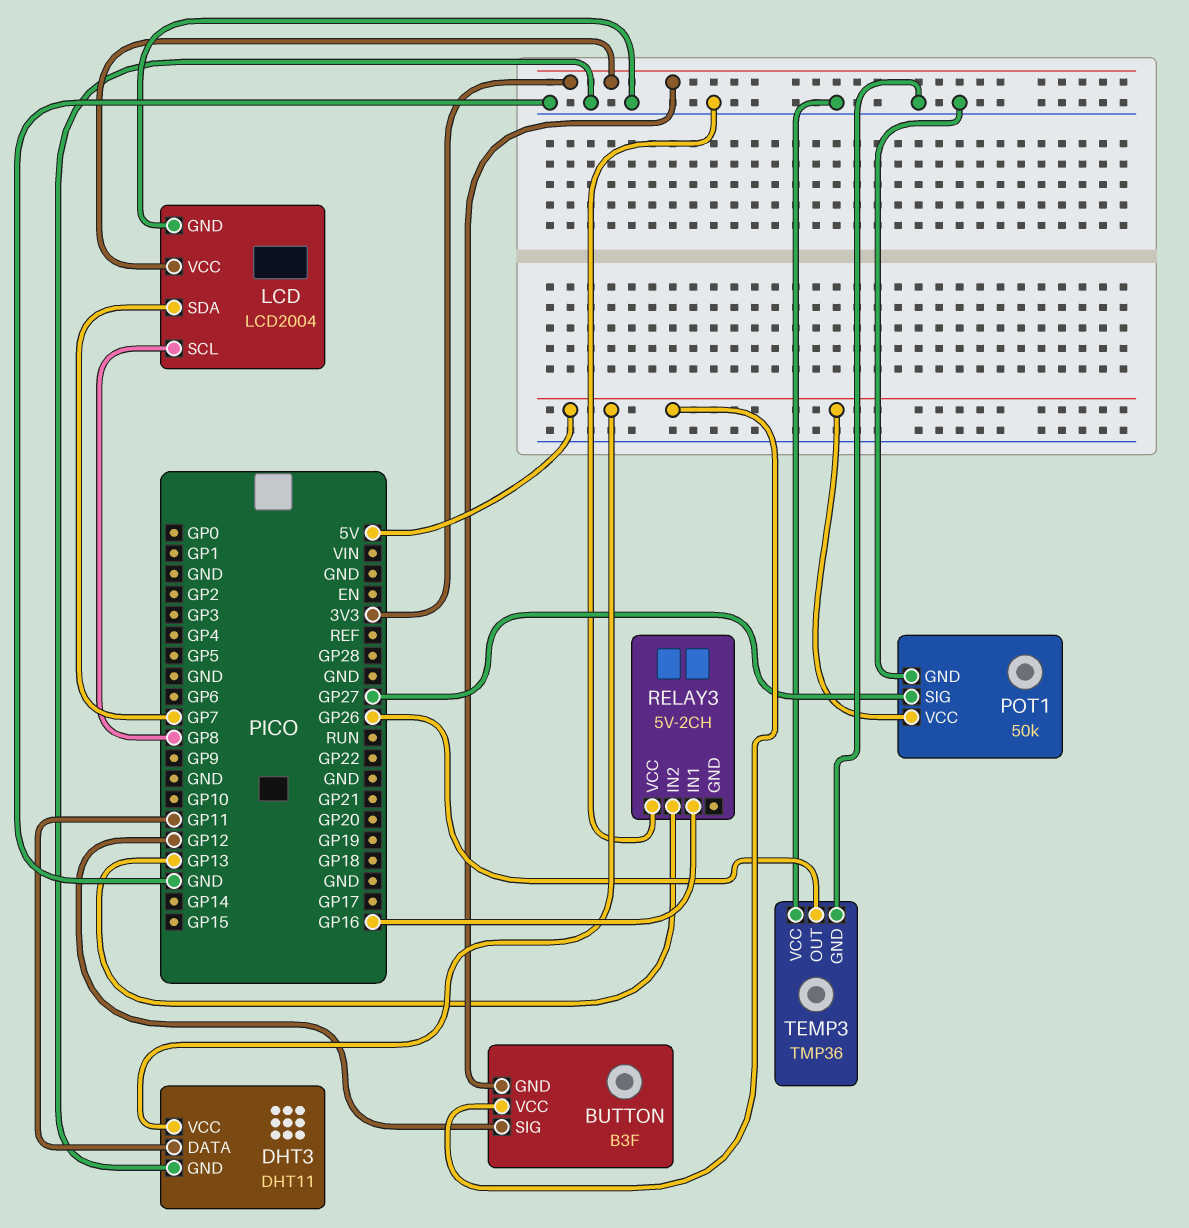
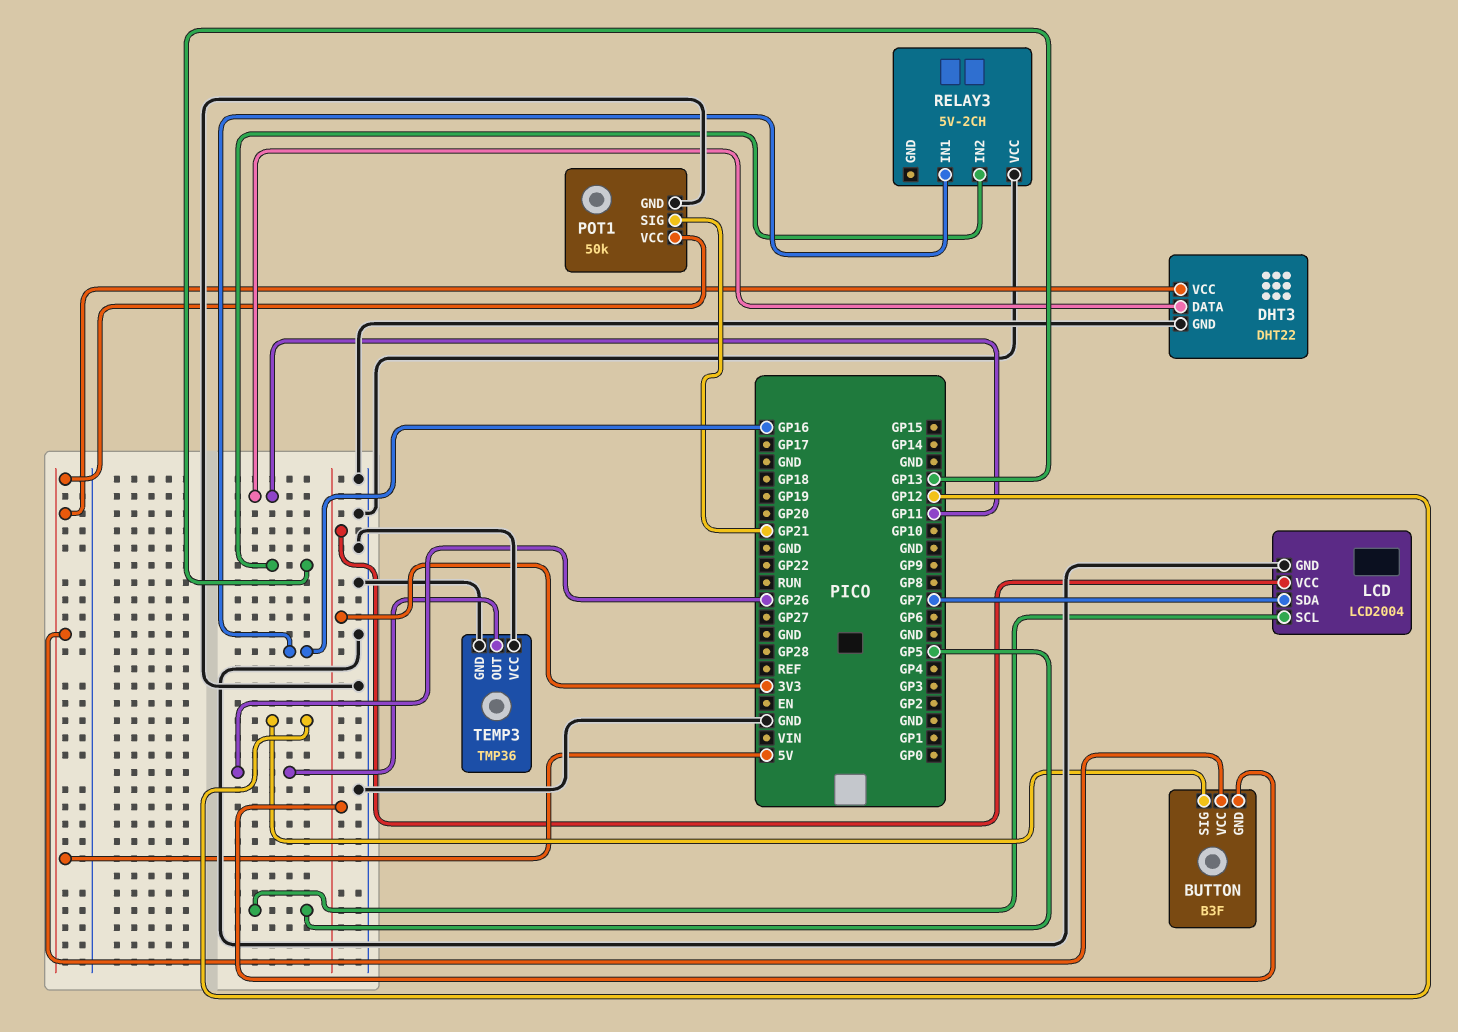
DHT3: DHT11 -> DHT22
LCD pin SCL: GP8 -> GP5
POT1 pin SIG: GP27 -> GP21

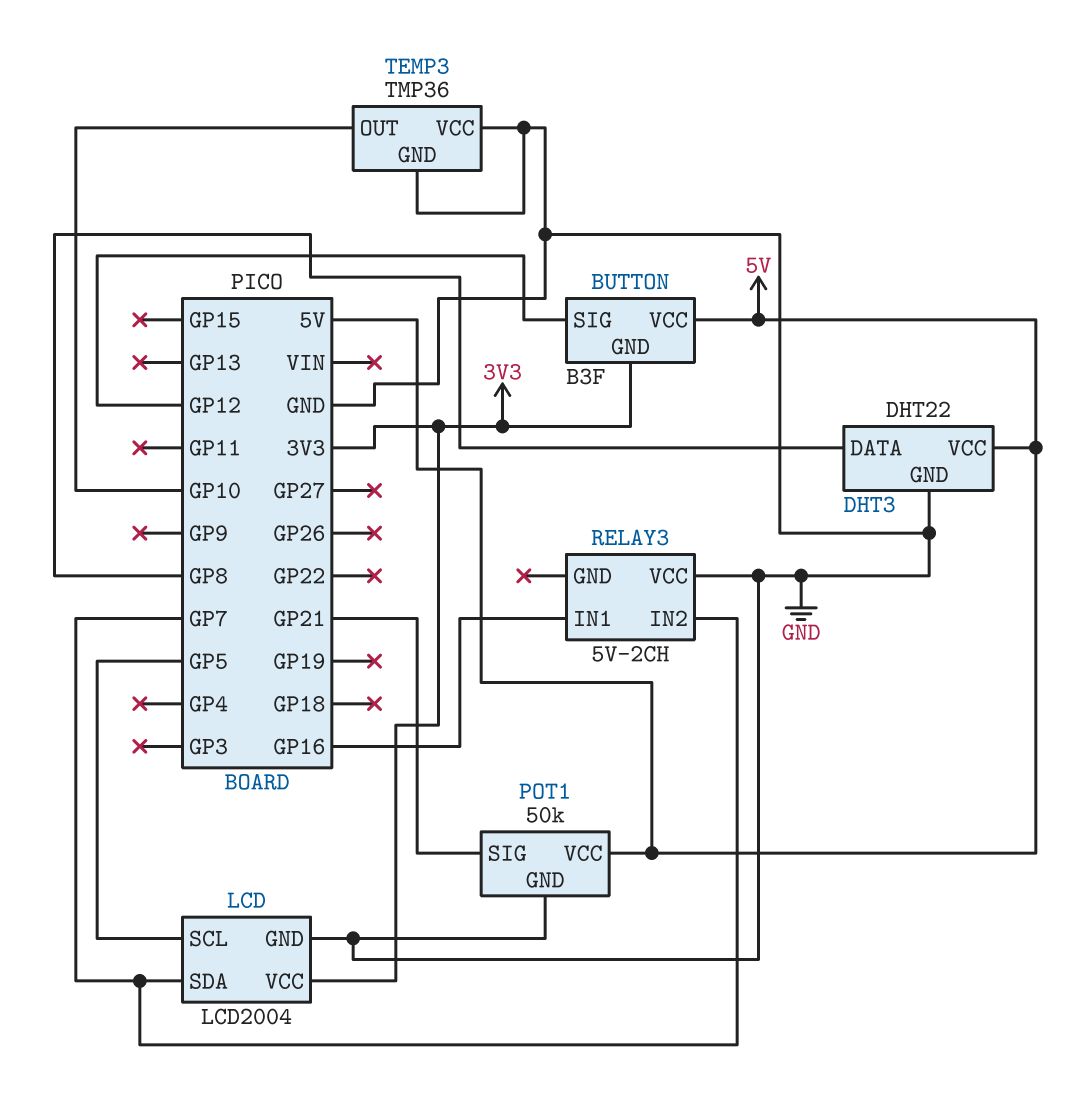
DHT3 pin DATA: GP11 -> GP8
RELAY3 pin IN2: GP13 -> GP7
TEMP3 pin OUT: GP26 -> GP10

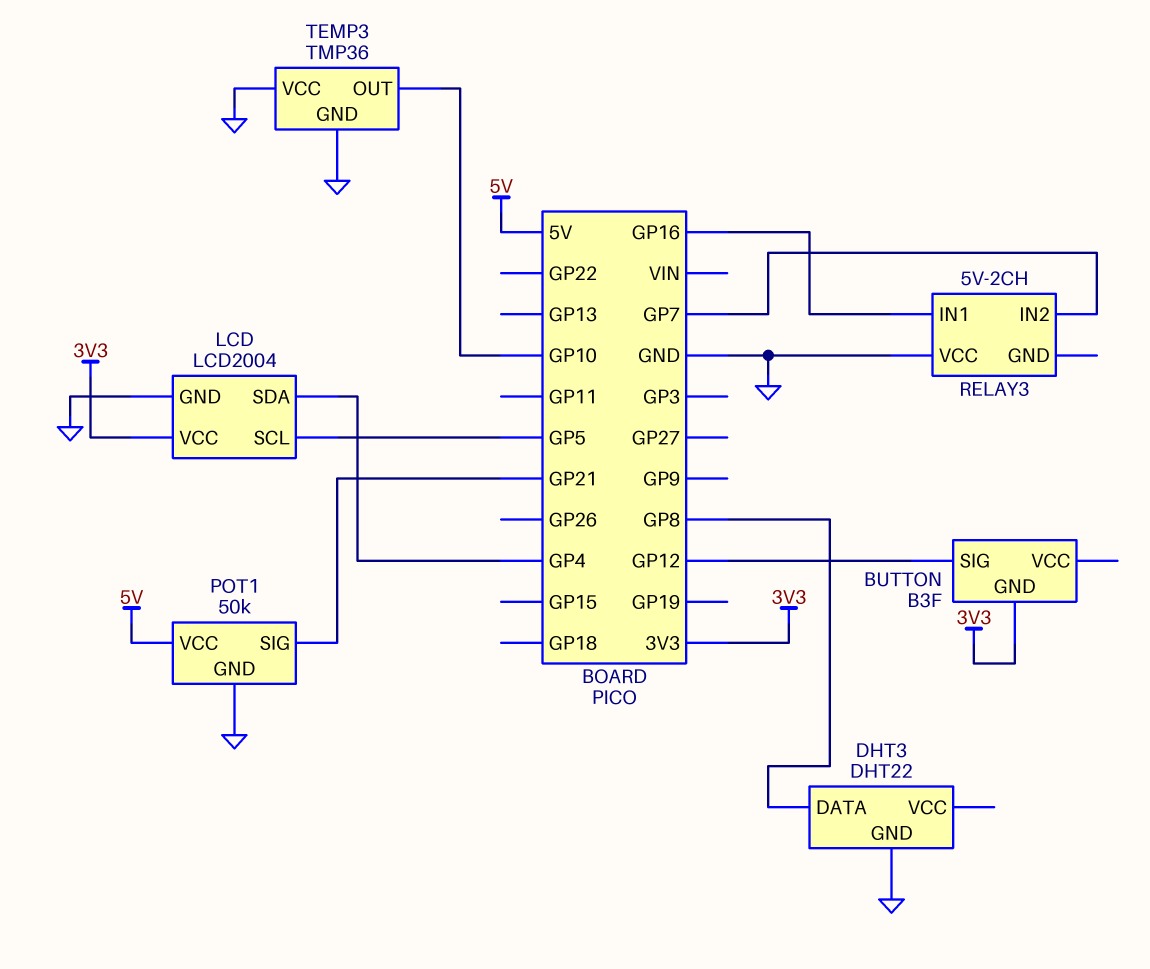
BUTTON pin VCC: 5V -> none
DHT3 pin VCC: 5V -> none
LCD pin SDA: GP7 -> GP4

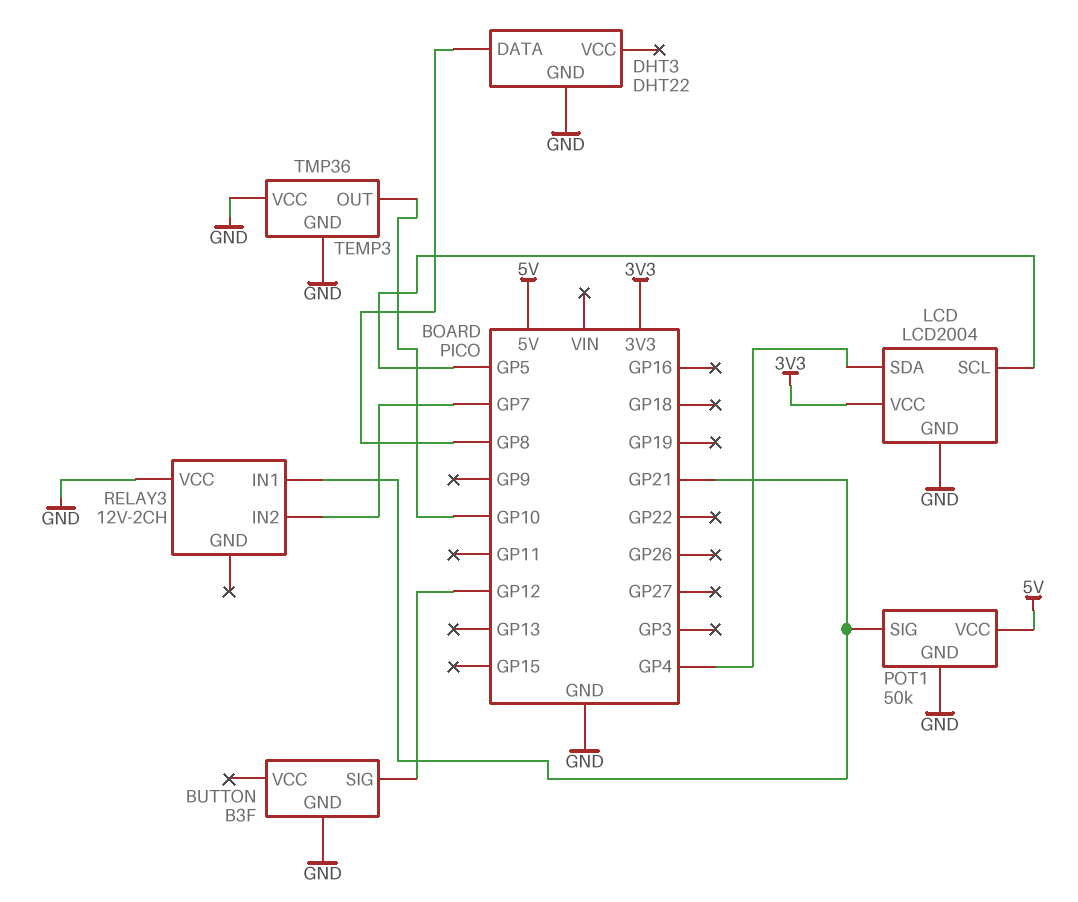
BUTTON pin GND: 3V3 -> GND
RELAY3: 5V-2CH -> 12V-2CH
RELAY3 pin IN1: GP16 -> GP21

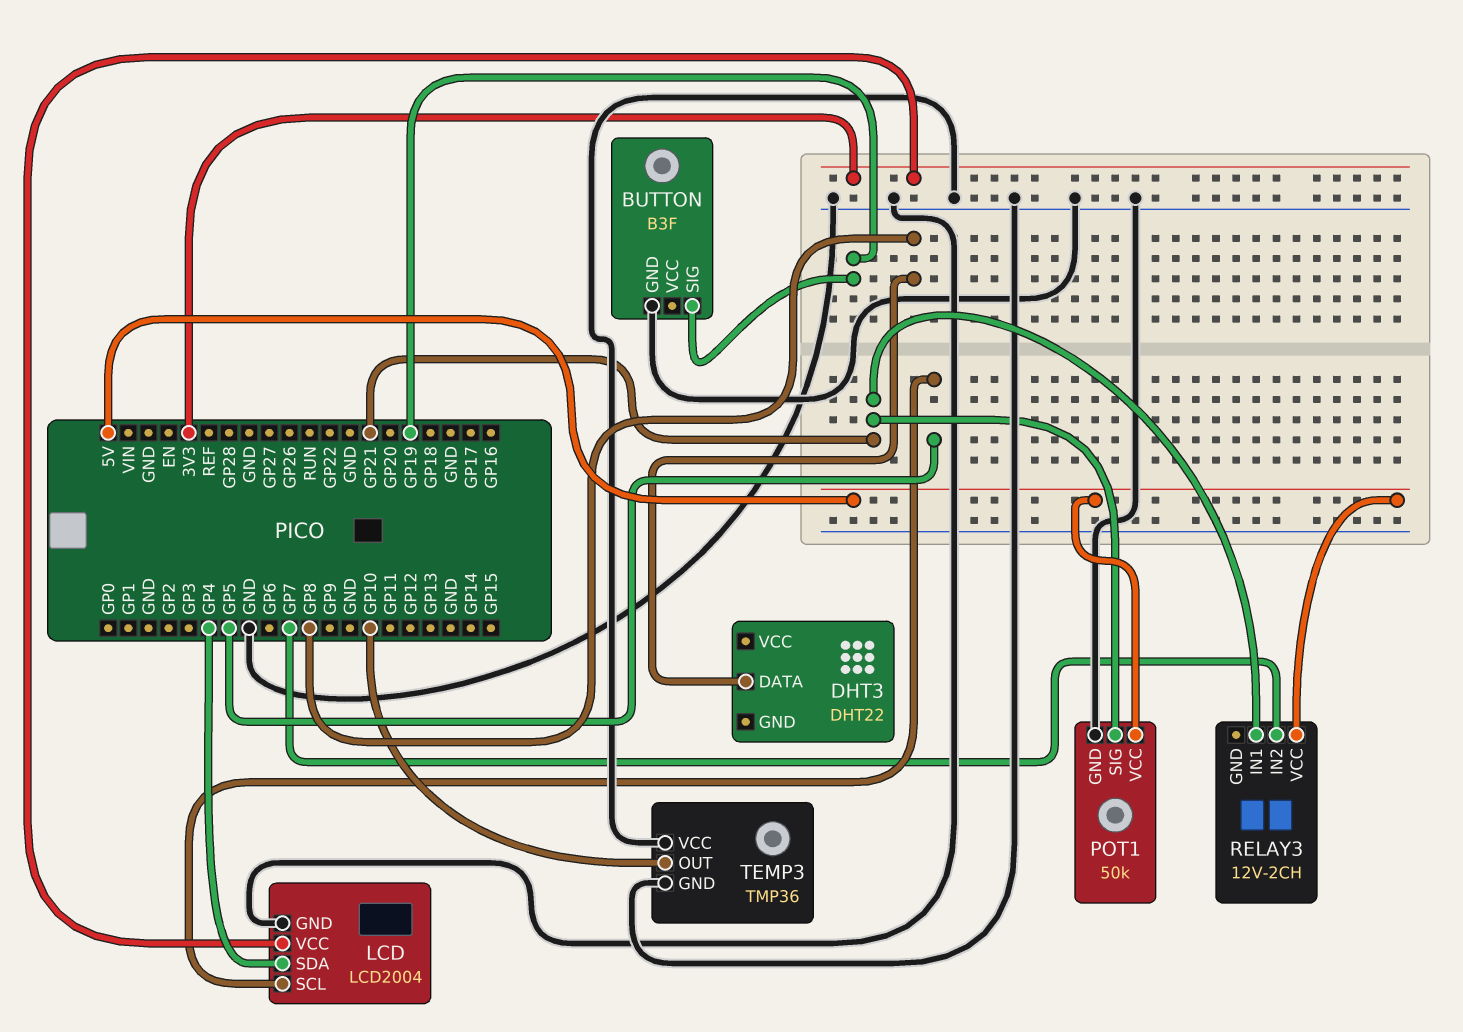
BUTTON pin SIG: GP12 -> GP19
DHT3 pin GND: GND -> none
RELAY3 pin VCC: GND -> 5V

